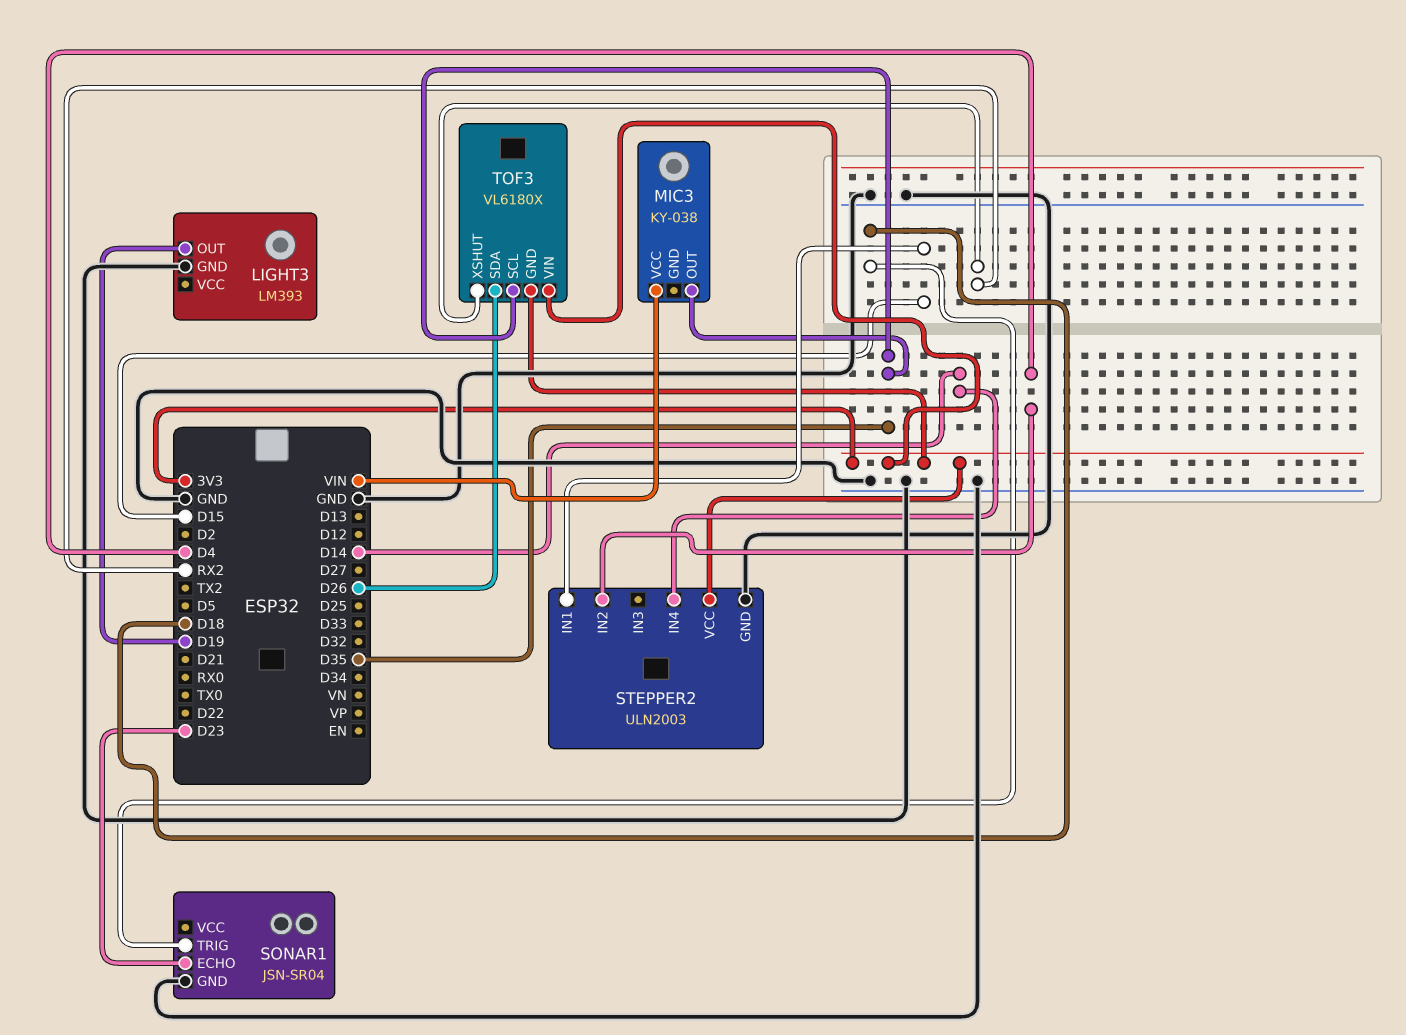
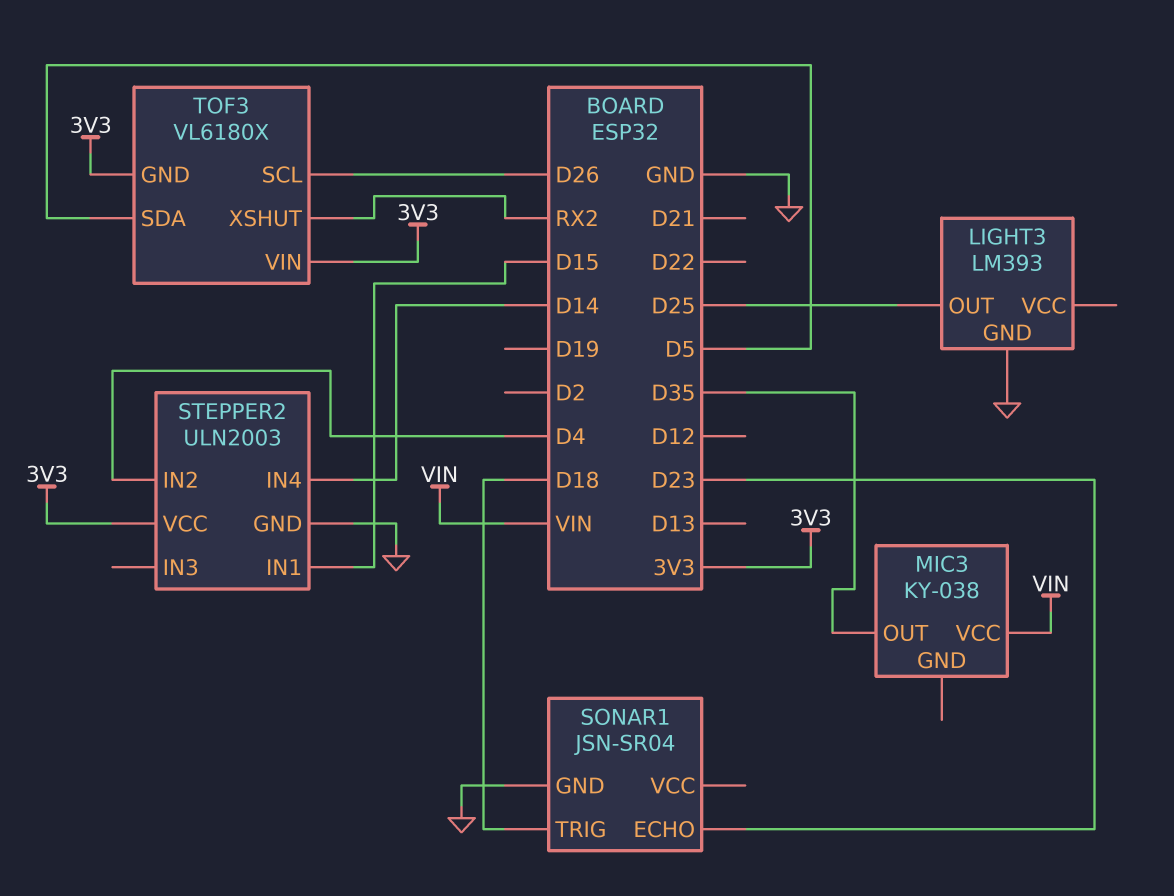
LIGHT3 pin OUT: D19 -> D25
TOF3 pin SCL: D35 -> D26
TOF3 pin SDA: D26 -> D5

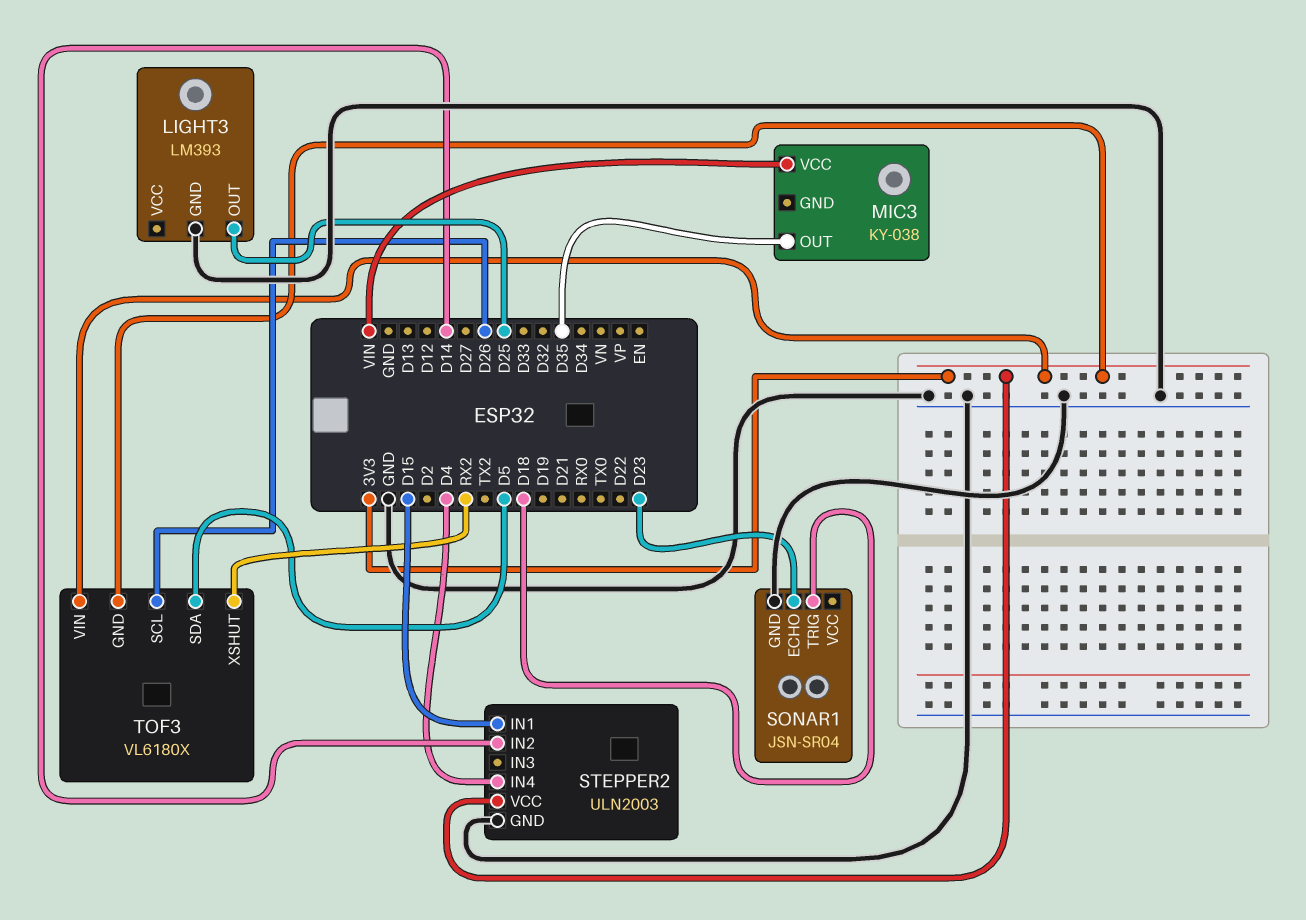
STEPPER2 pin IN2: D4 -> D14
STEPPER2 pin IN4: D14 -> D4

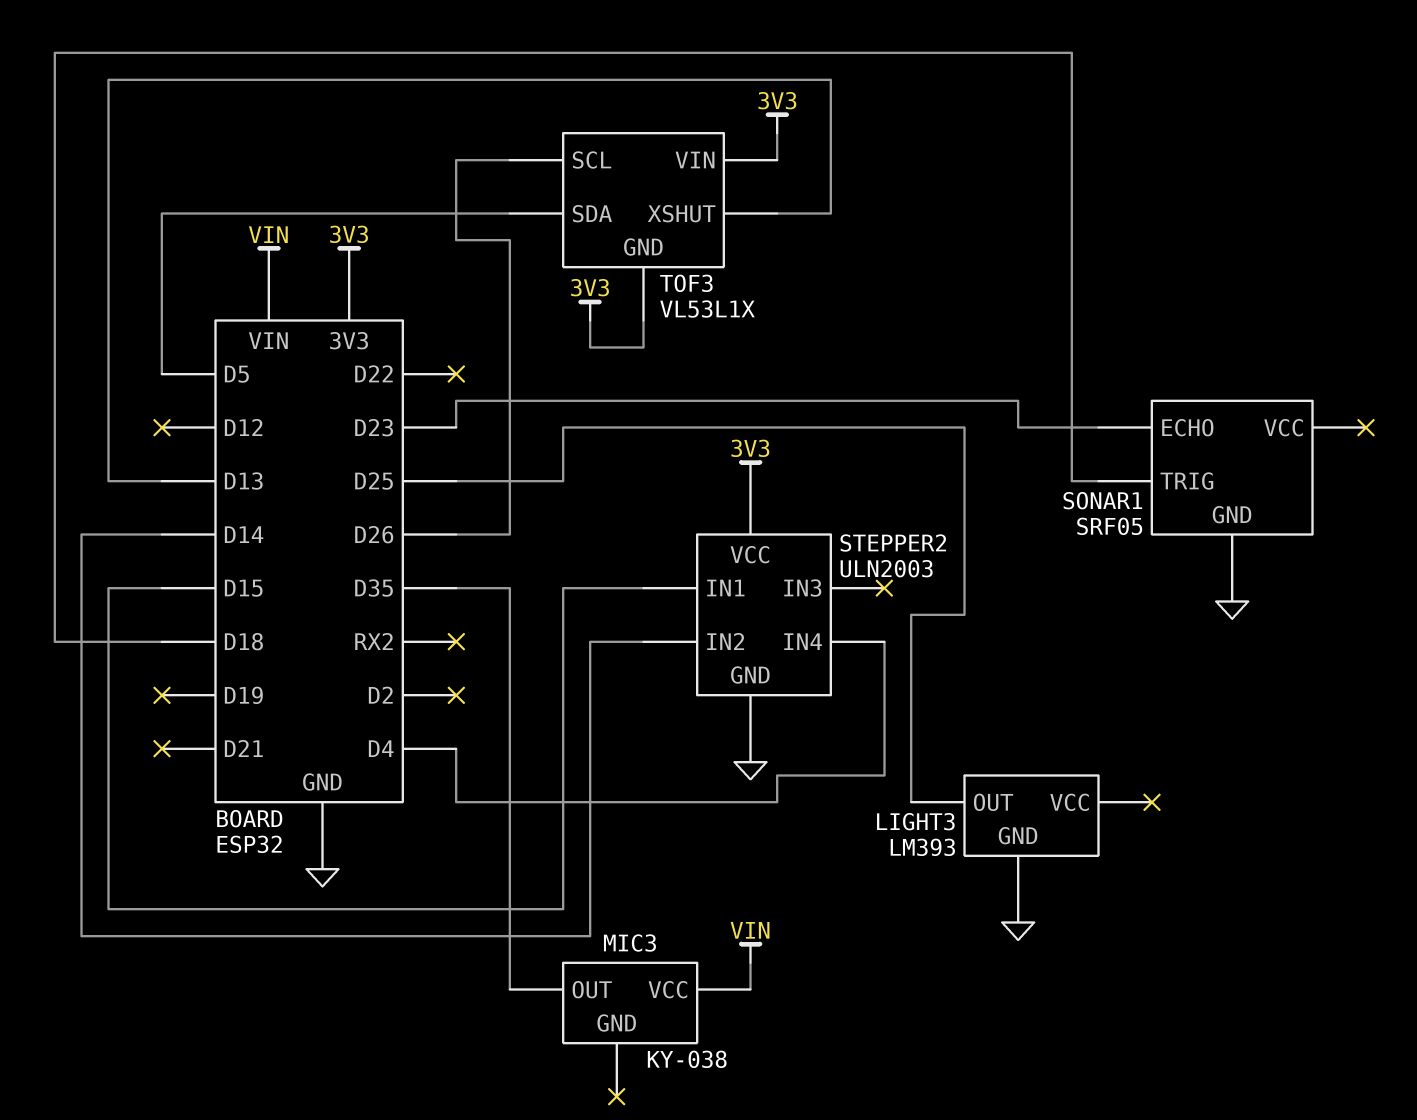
SONAR1: JSN-SR04 -> SRF05
TOF3: VL6180X -> VL53L1X
TOF3 pin XSHUT: RX2 -> D13

